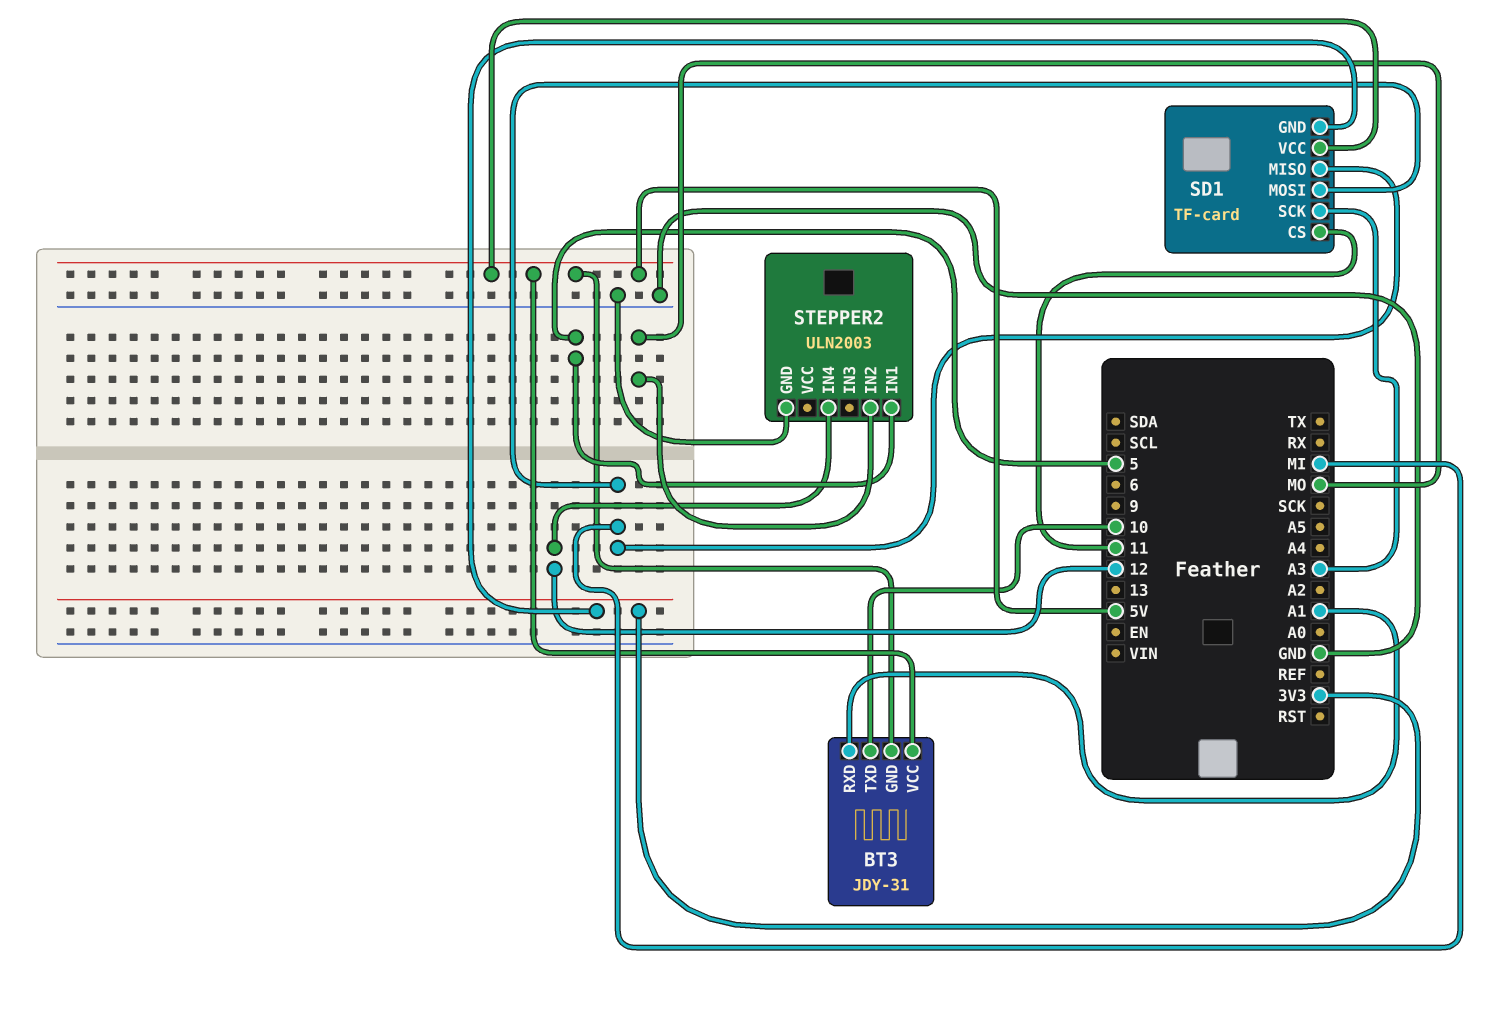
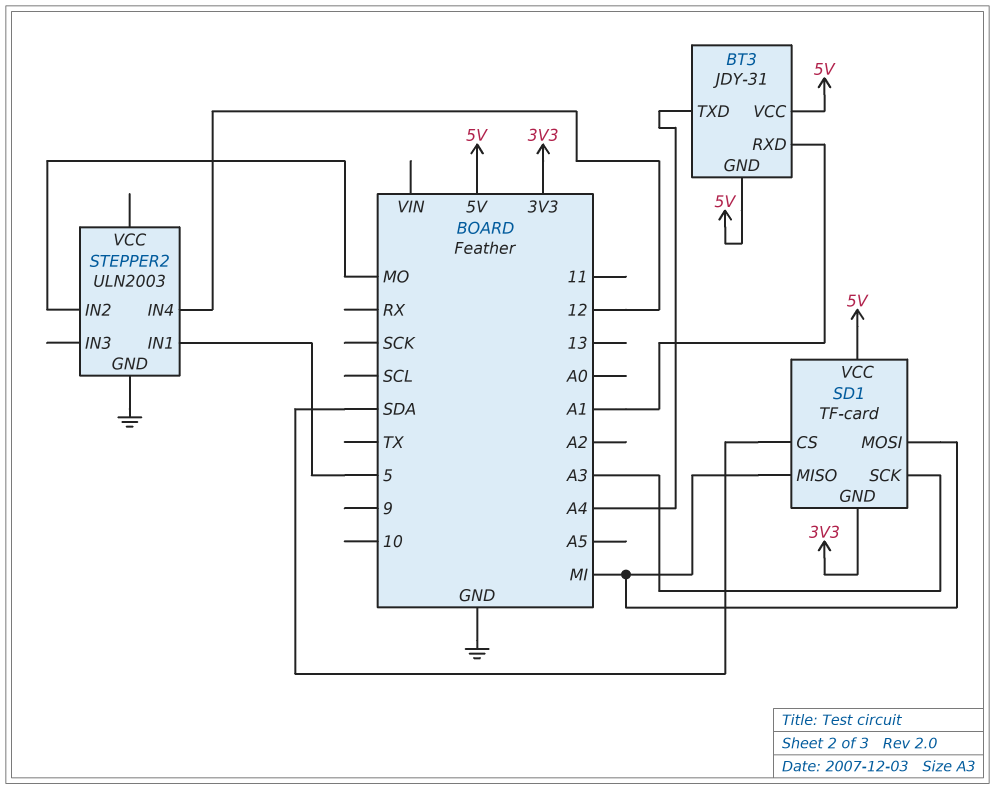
BT3 pin TXD: 10 -> A4
SD1 pin CS: 11 -> SDA

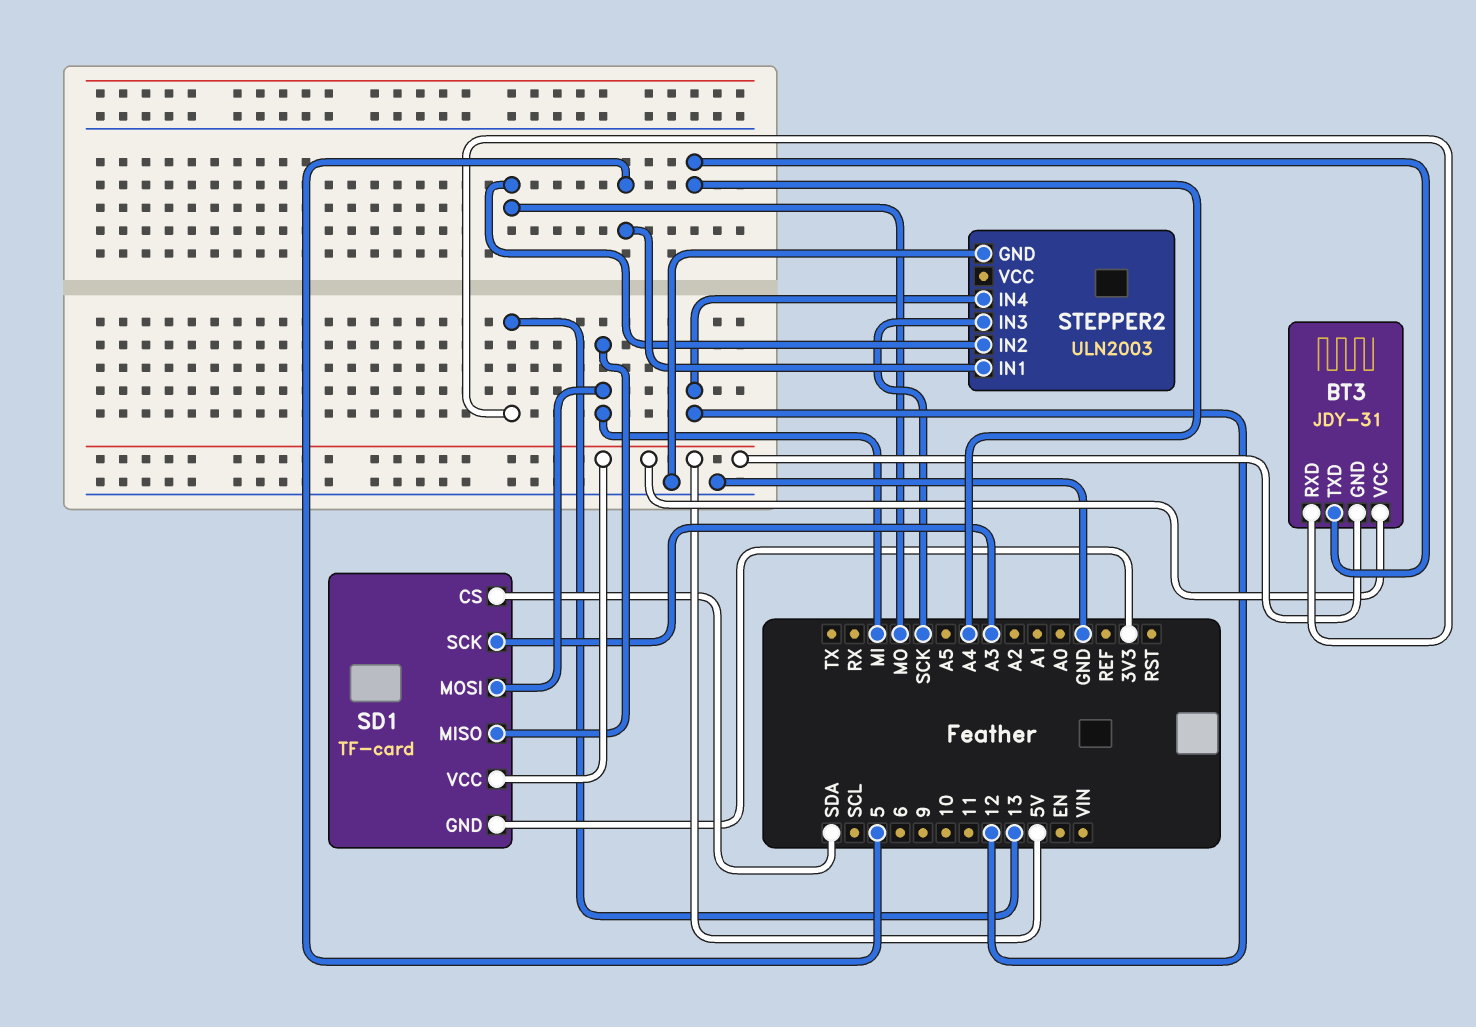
BT3 pin RXD: A1 -> 13
STEPPER2 pin IN3: none -> SCK

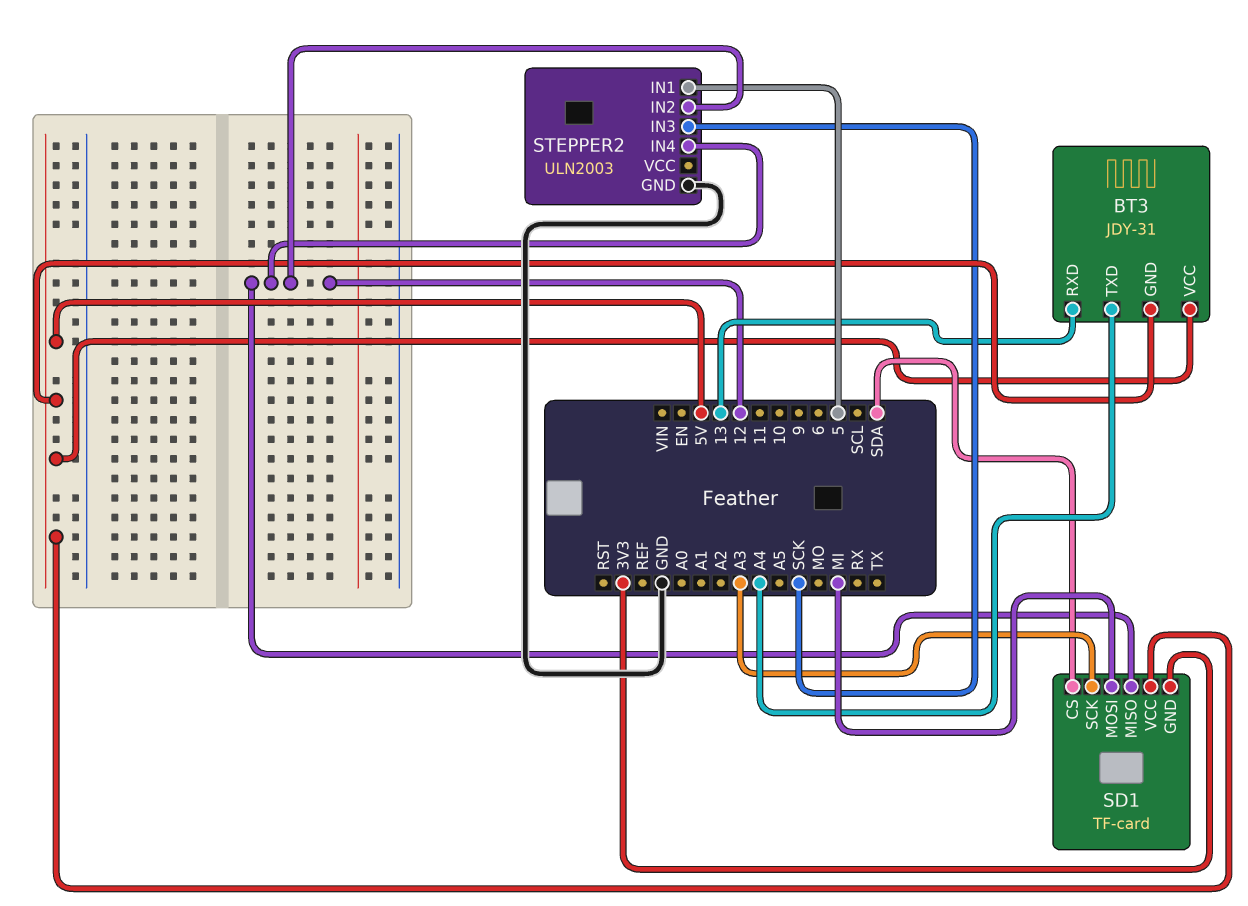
SD1 pin MISO: MI -> 12
STEPPER2 pin IN2: MO -> 12

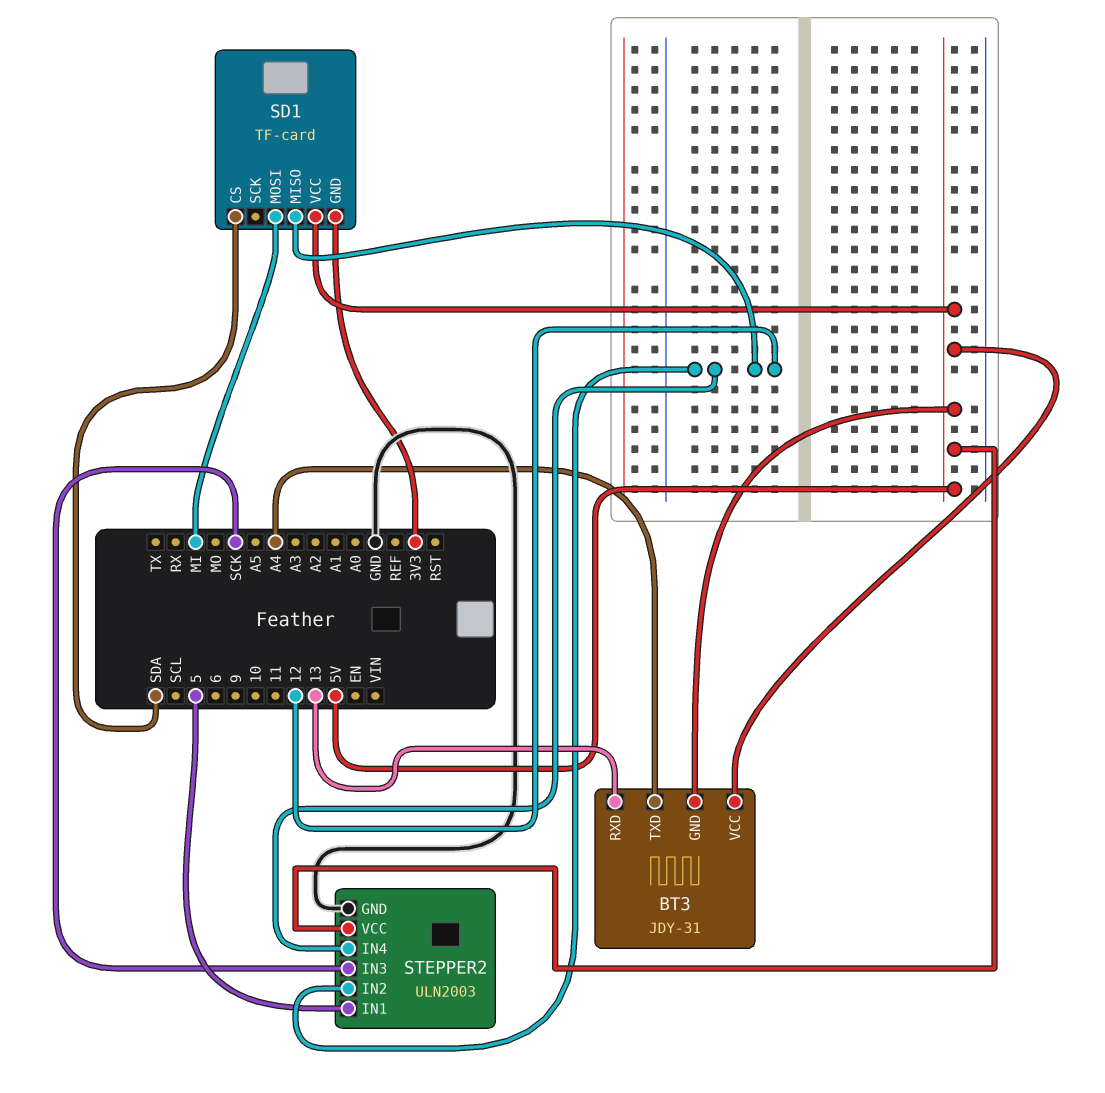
SD1 pin SCK: A3 -> none
STEPPER2 pin VCC: none -> 5V

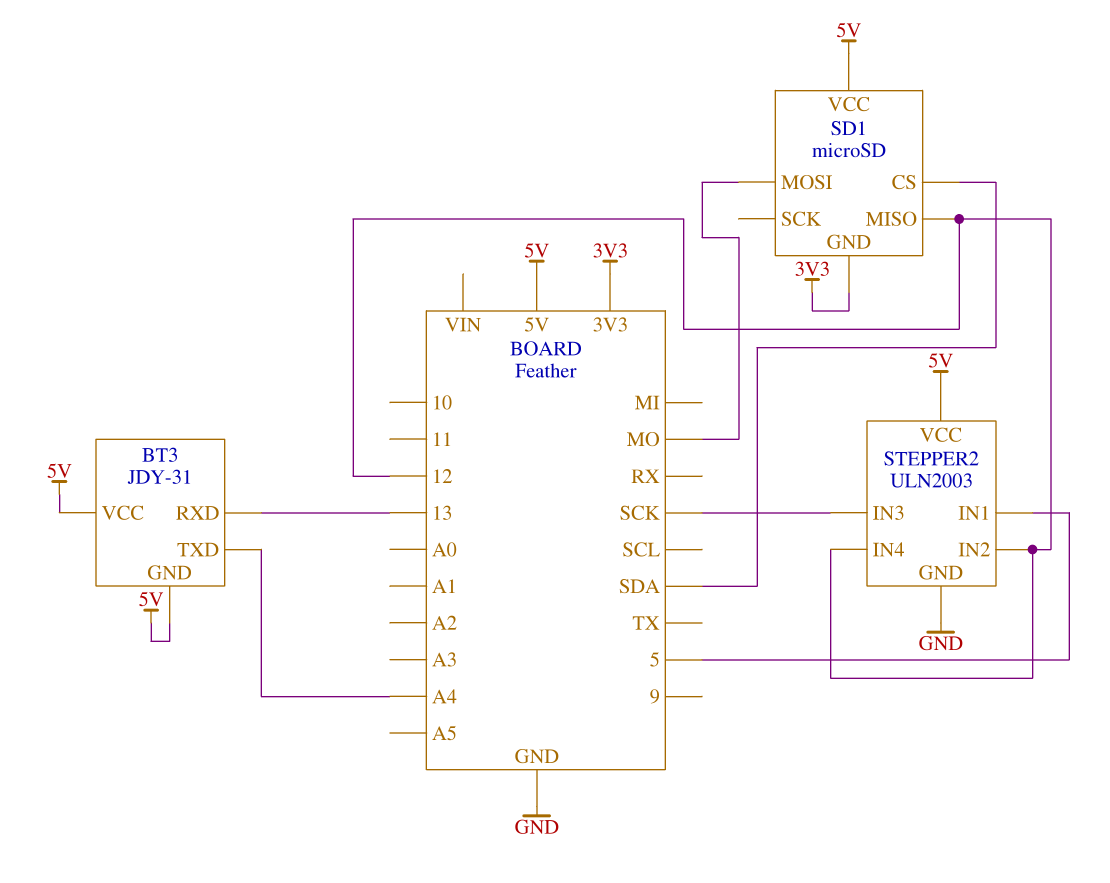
SD1: TF-card -> microSD
SD1 pin MOSI: MI -> MO

